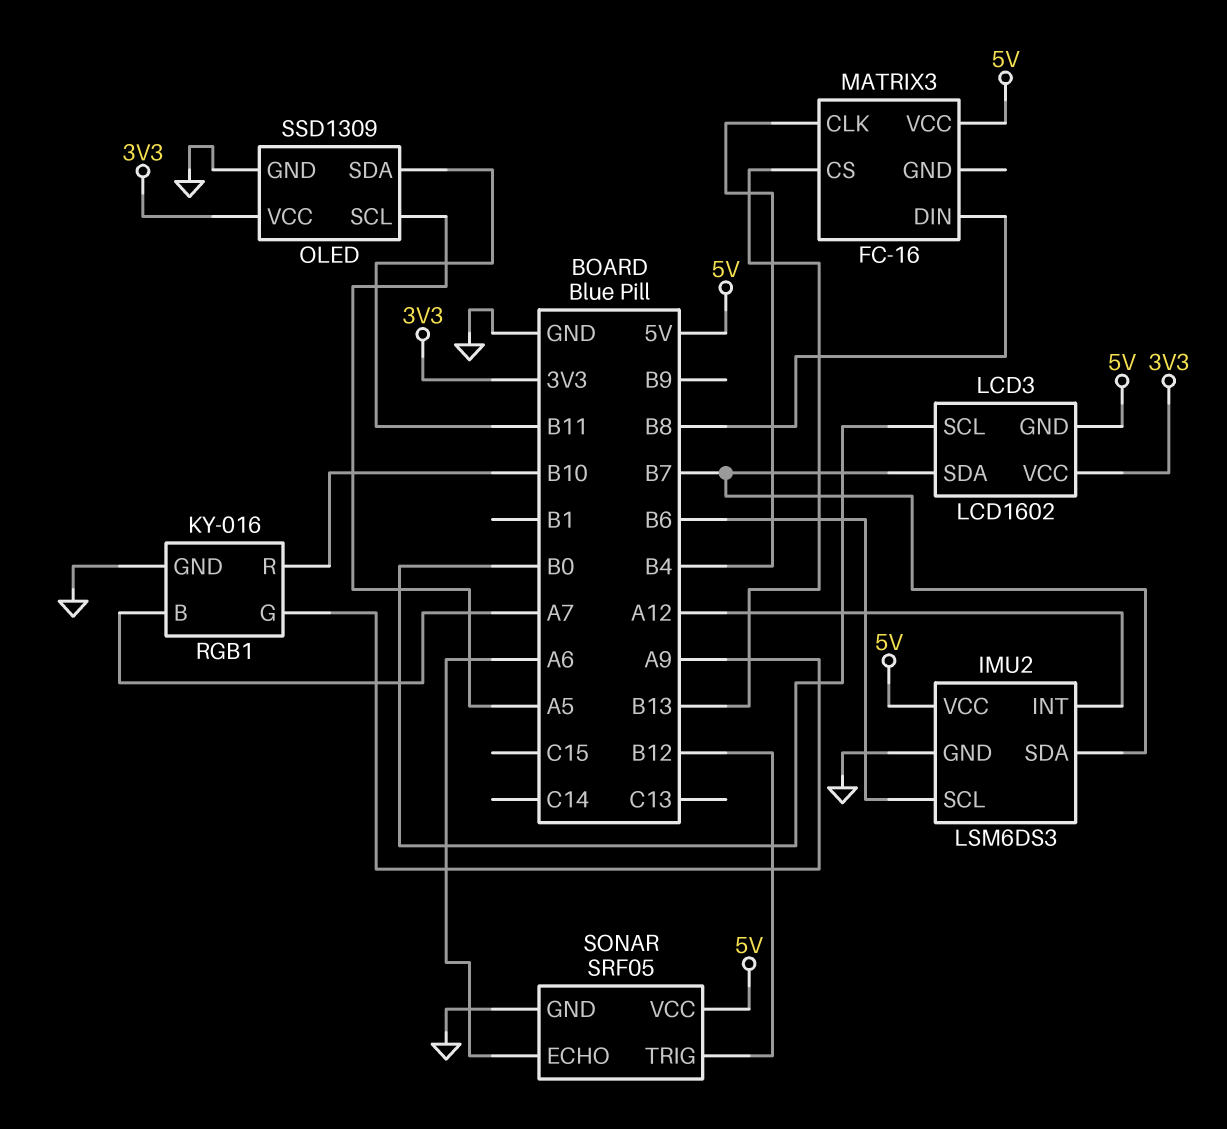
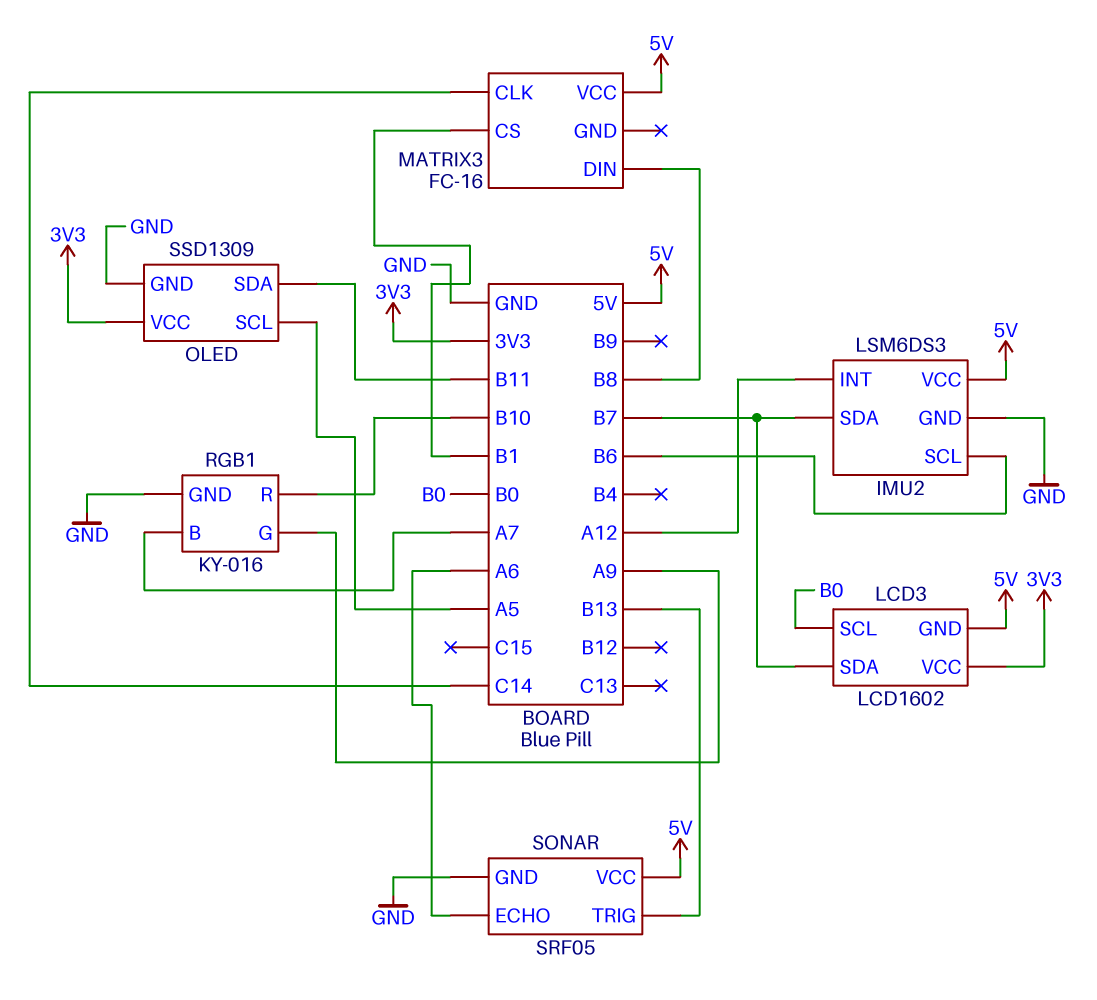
MATRIX3 pin CLK: B4 -> C14
MATRIX3 pin CS: B13 -> B1
SONAR pin TRIG: B12 -> B13

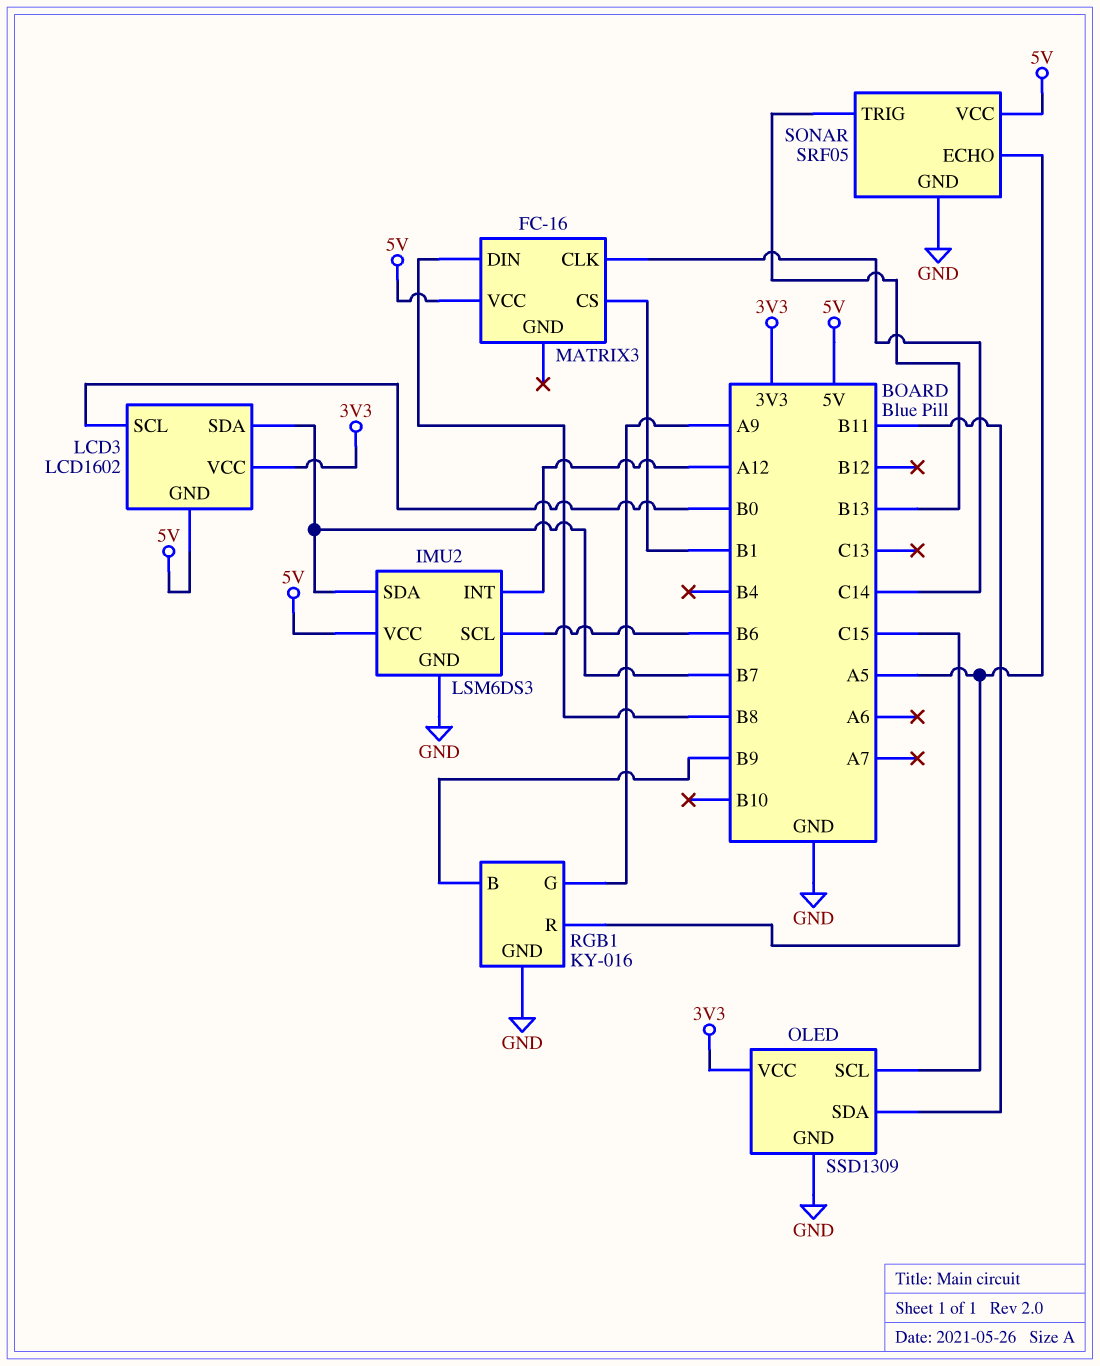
RGB1 pin B: A7 -> B9
RGB1 pin R: B10 -> C15
SONAR pin ECHO: A6 -> A5

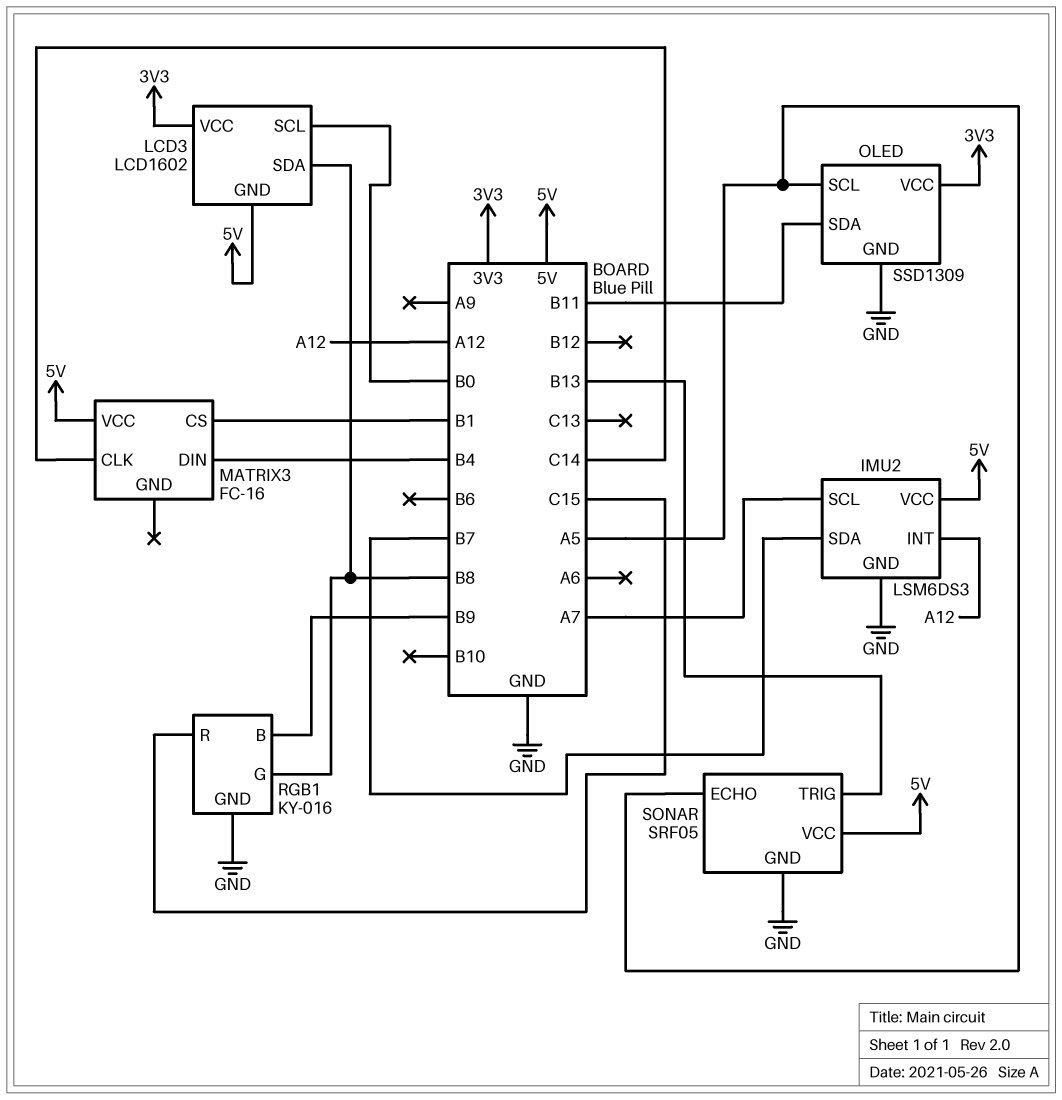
IMU2 pin SCL: B6 -> A7
LCD3 pin SDA: B7 -> B8
MATRIX3 pin DIN: B8 -> B4
RGB1 pin G: A9 -> B8

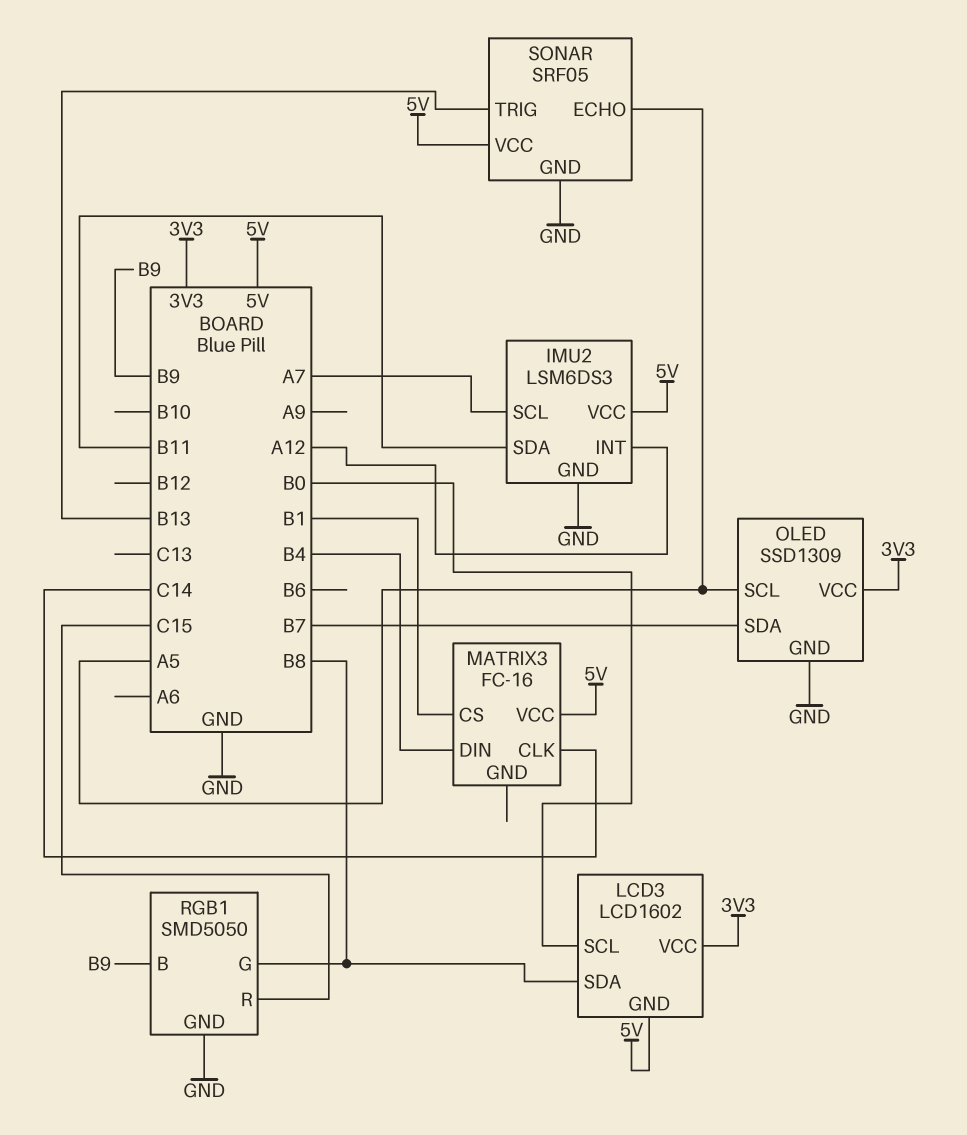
IMU2 pin SDA: B7 -> B11
OLED pin SDA: B11 -> B7
RGB1: KY-016 -> SMD5050

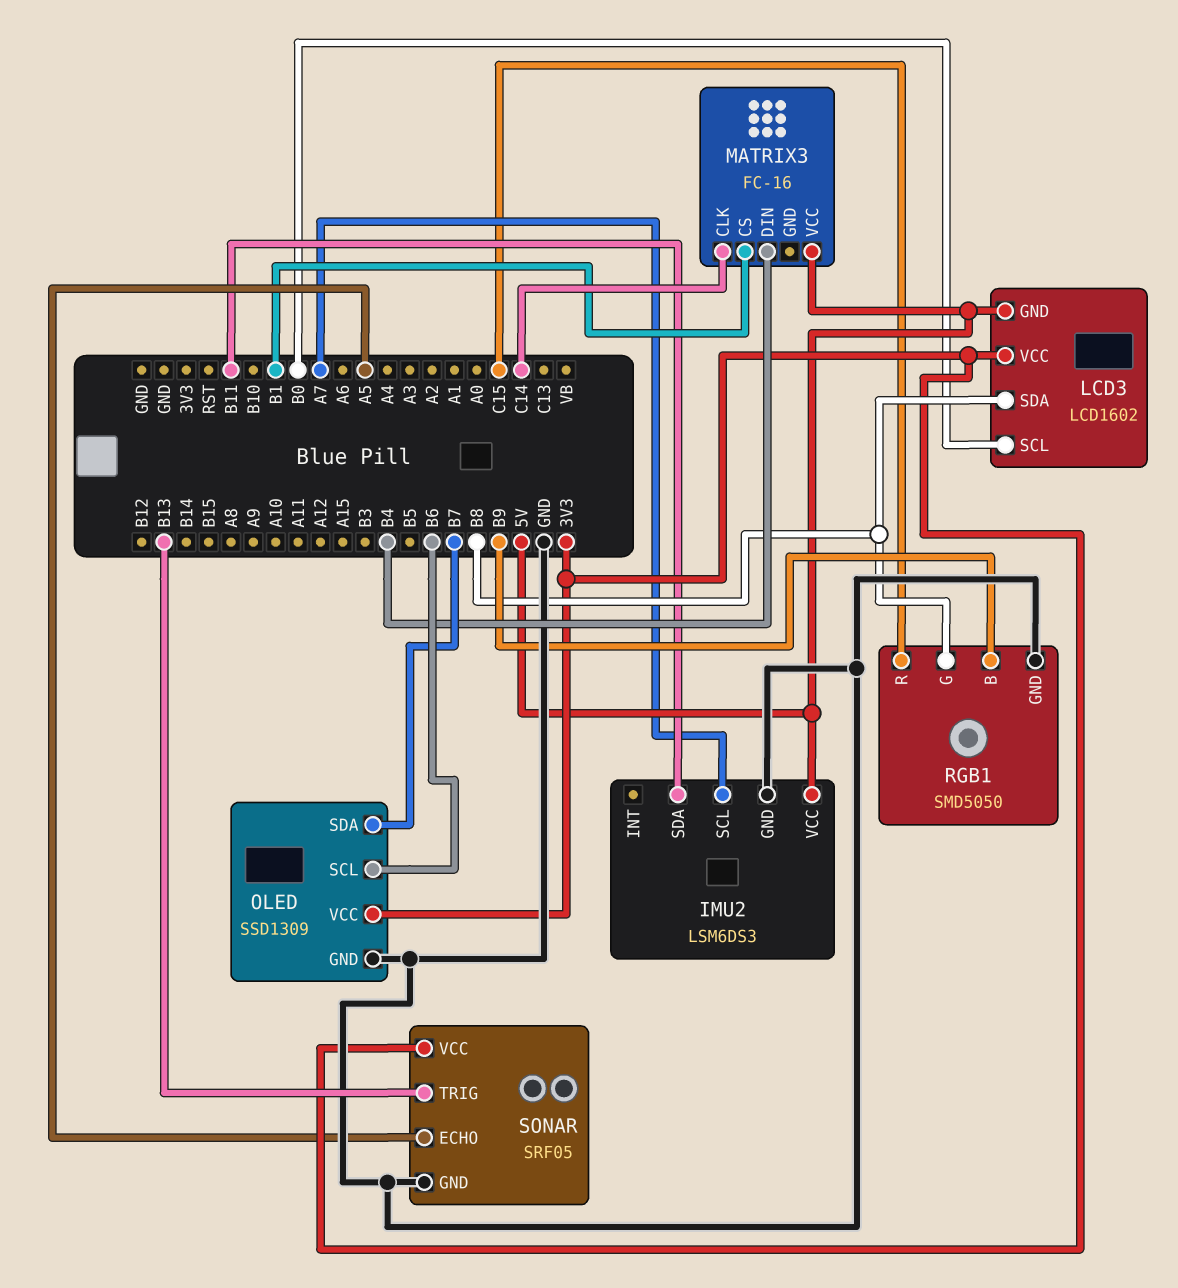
IMU2 pin INT: A12 -> none
OLED pin SCL: A5 -> B6
SONAR pin VCC: 5V -> 3V3

